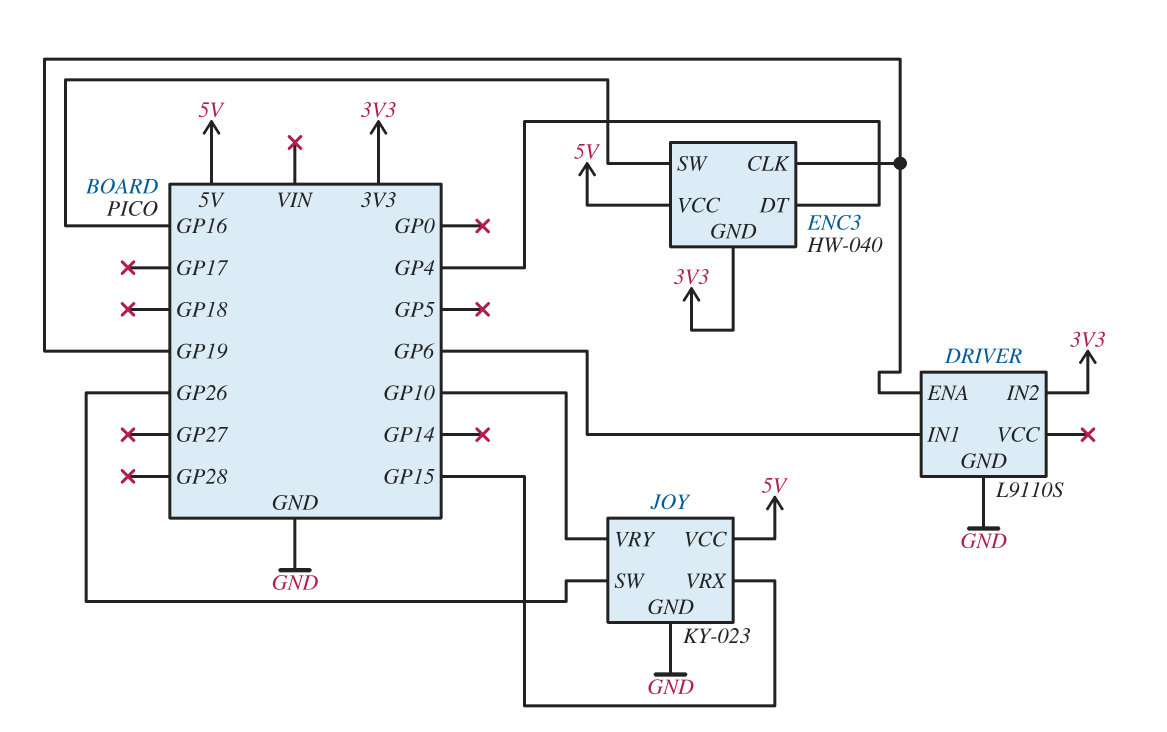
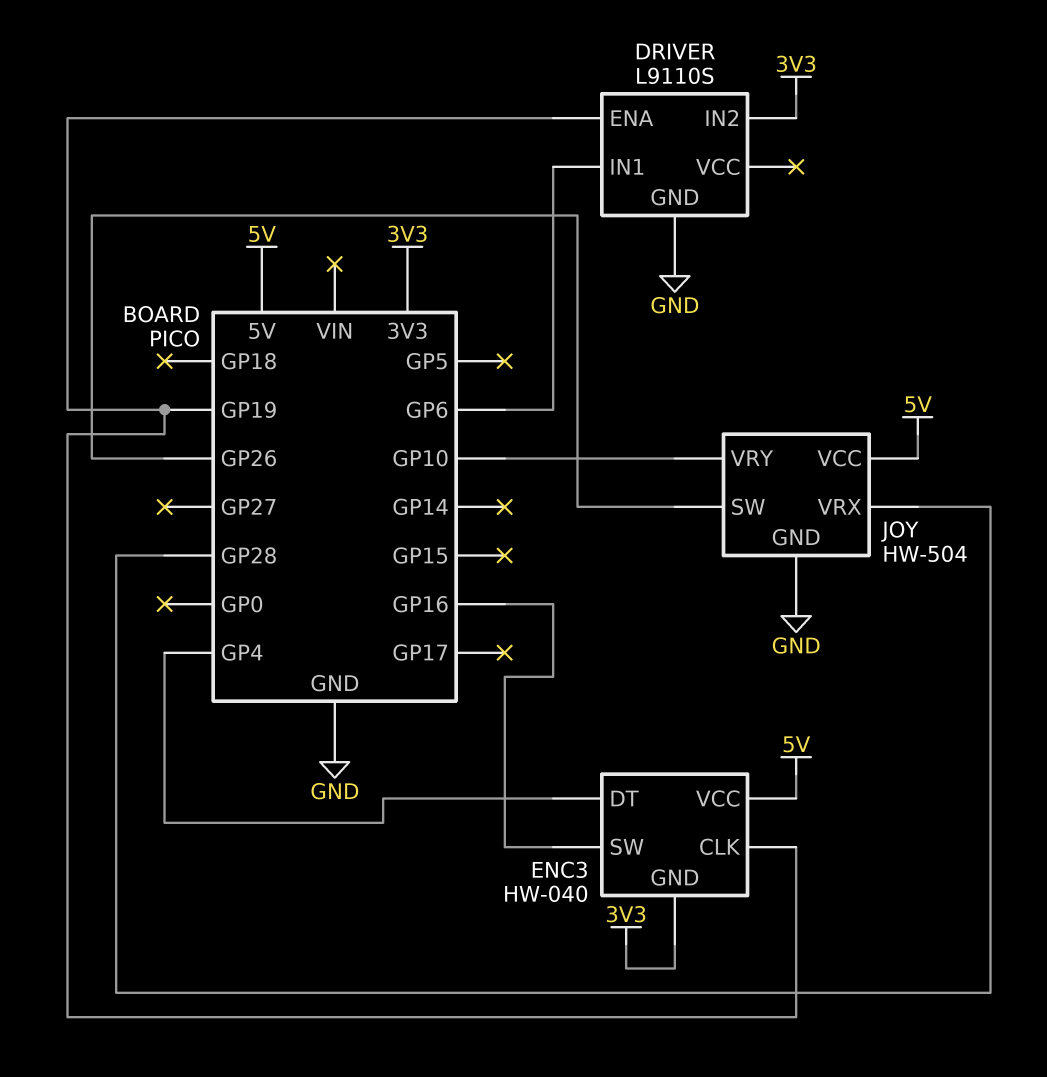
JOY: KY-023 -> HW-504
JOY pin VRX: GP15 -> GP28

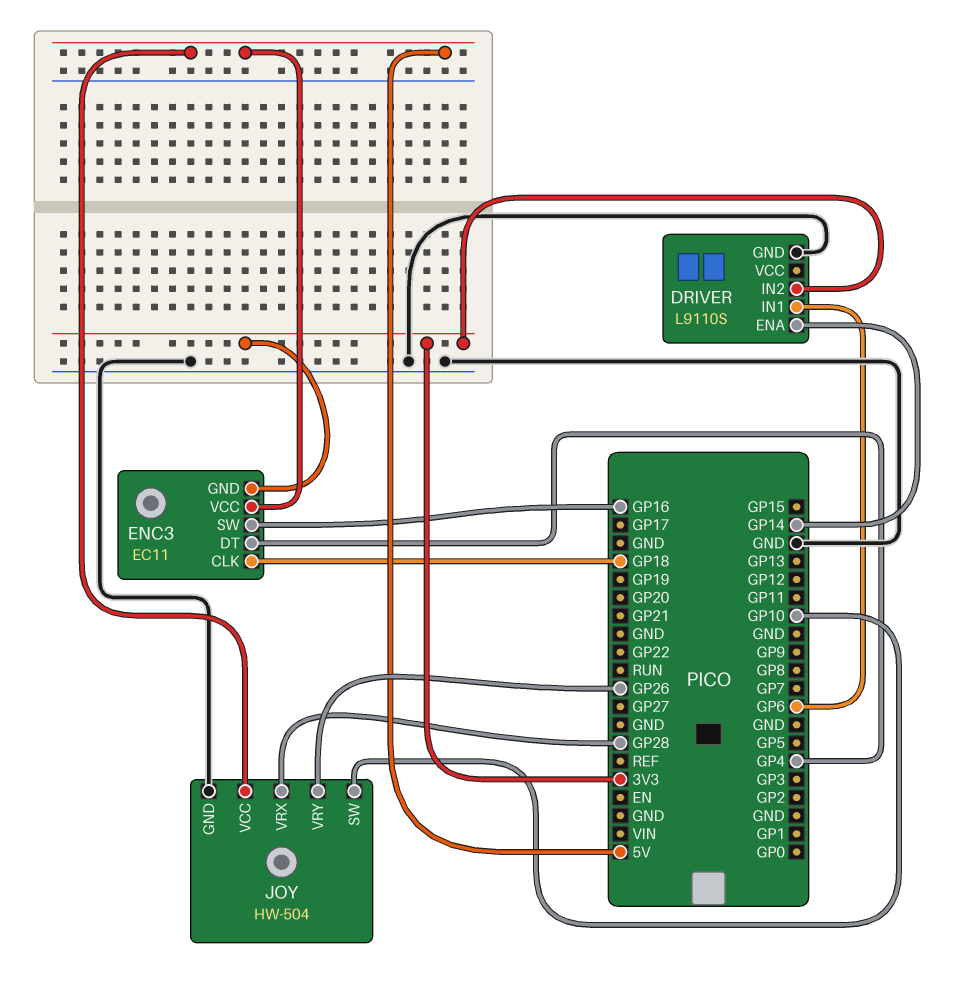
DRIVER pin ENA: GP19 -> GP14
ENC3: HW-040 -> EC11
ENC3 pin CLK: GP19 -> GP18
JOY pin SW: GP26 -> GP10
JOY pin VRY: GP10 -> GP26

